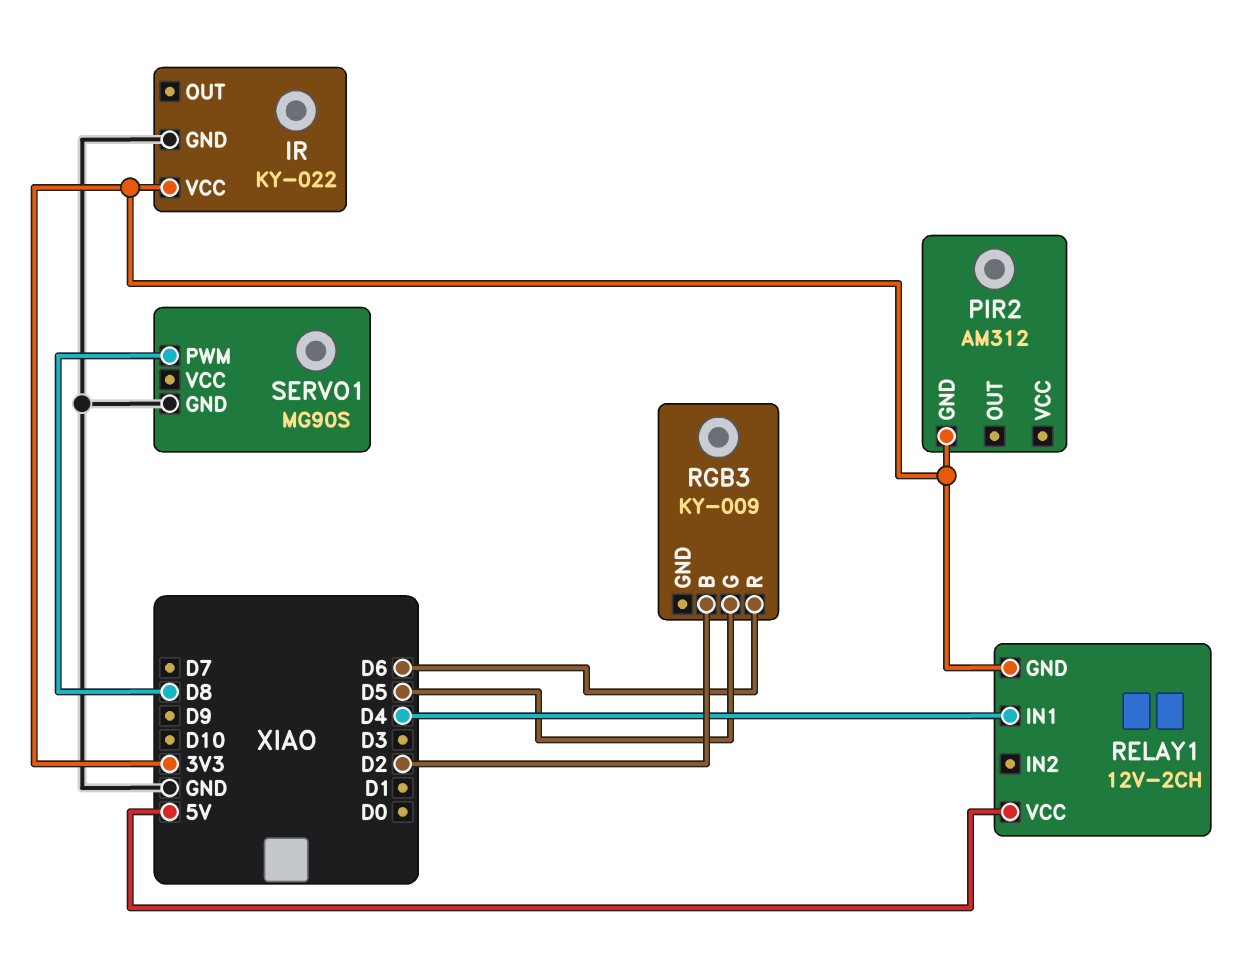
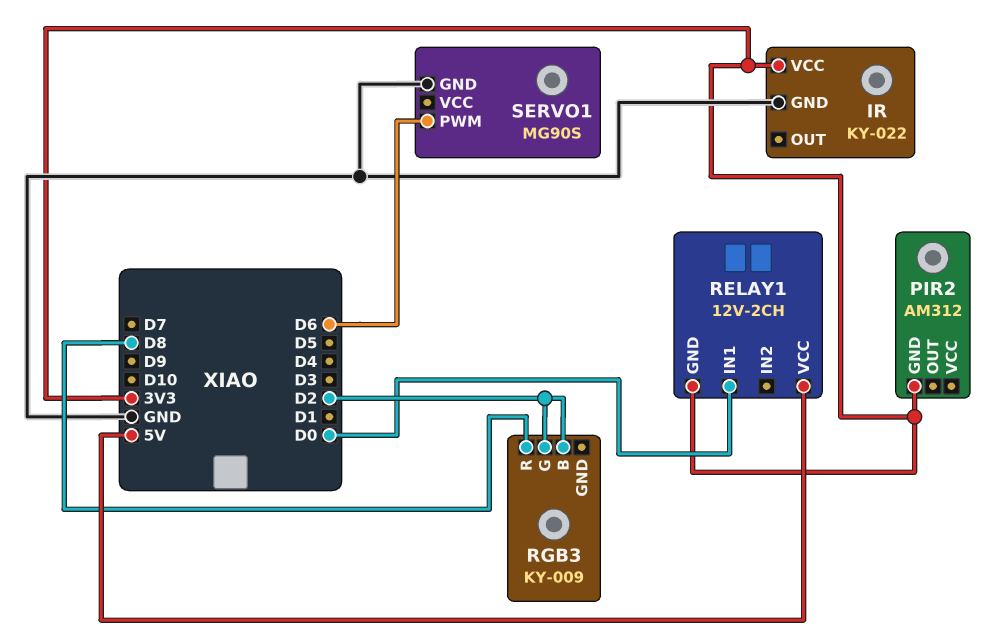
RELAY1 pin IN1: D4 -> D0
RGB3 pin G: D5 -> D2
RGB3 pin R: D6 -> D8
SERVO1 pin PWM: D8 -> D6

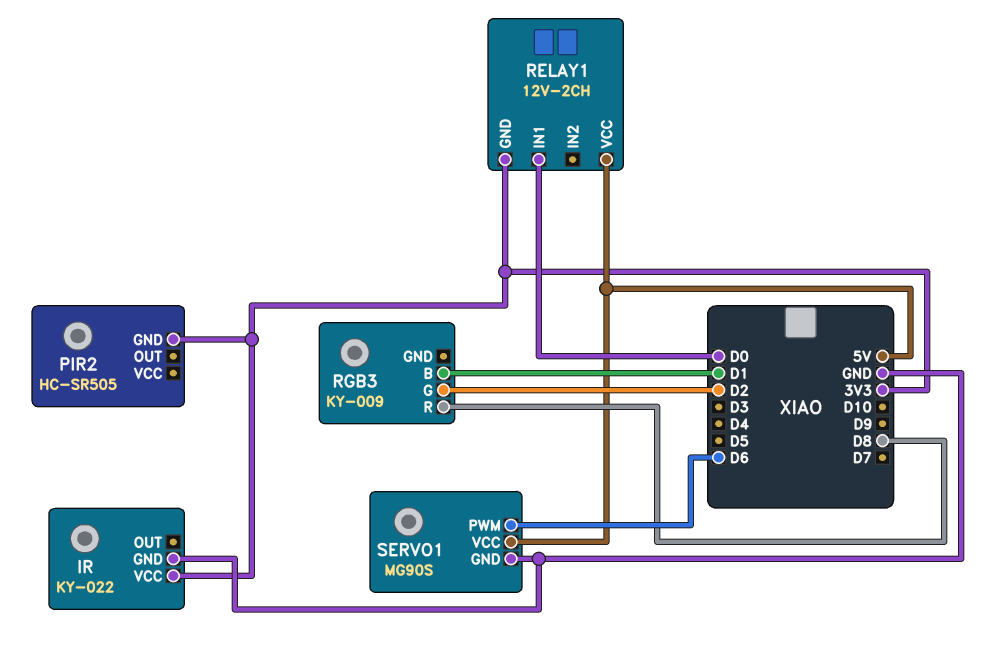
PIR2: AM312 -> HC-SR505
RGB3 pin B: D2 -> D1
SERVO1 pin VCC: none -> 5V

